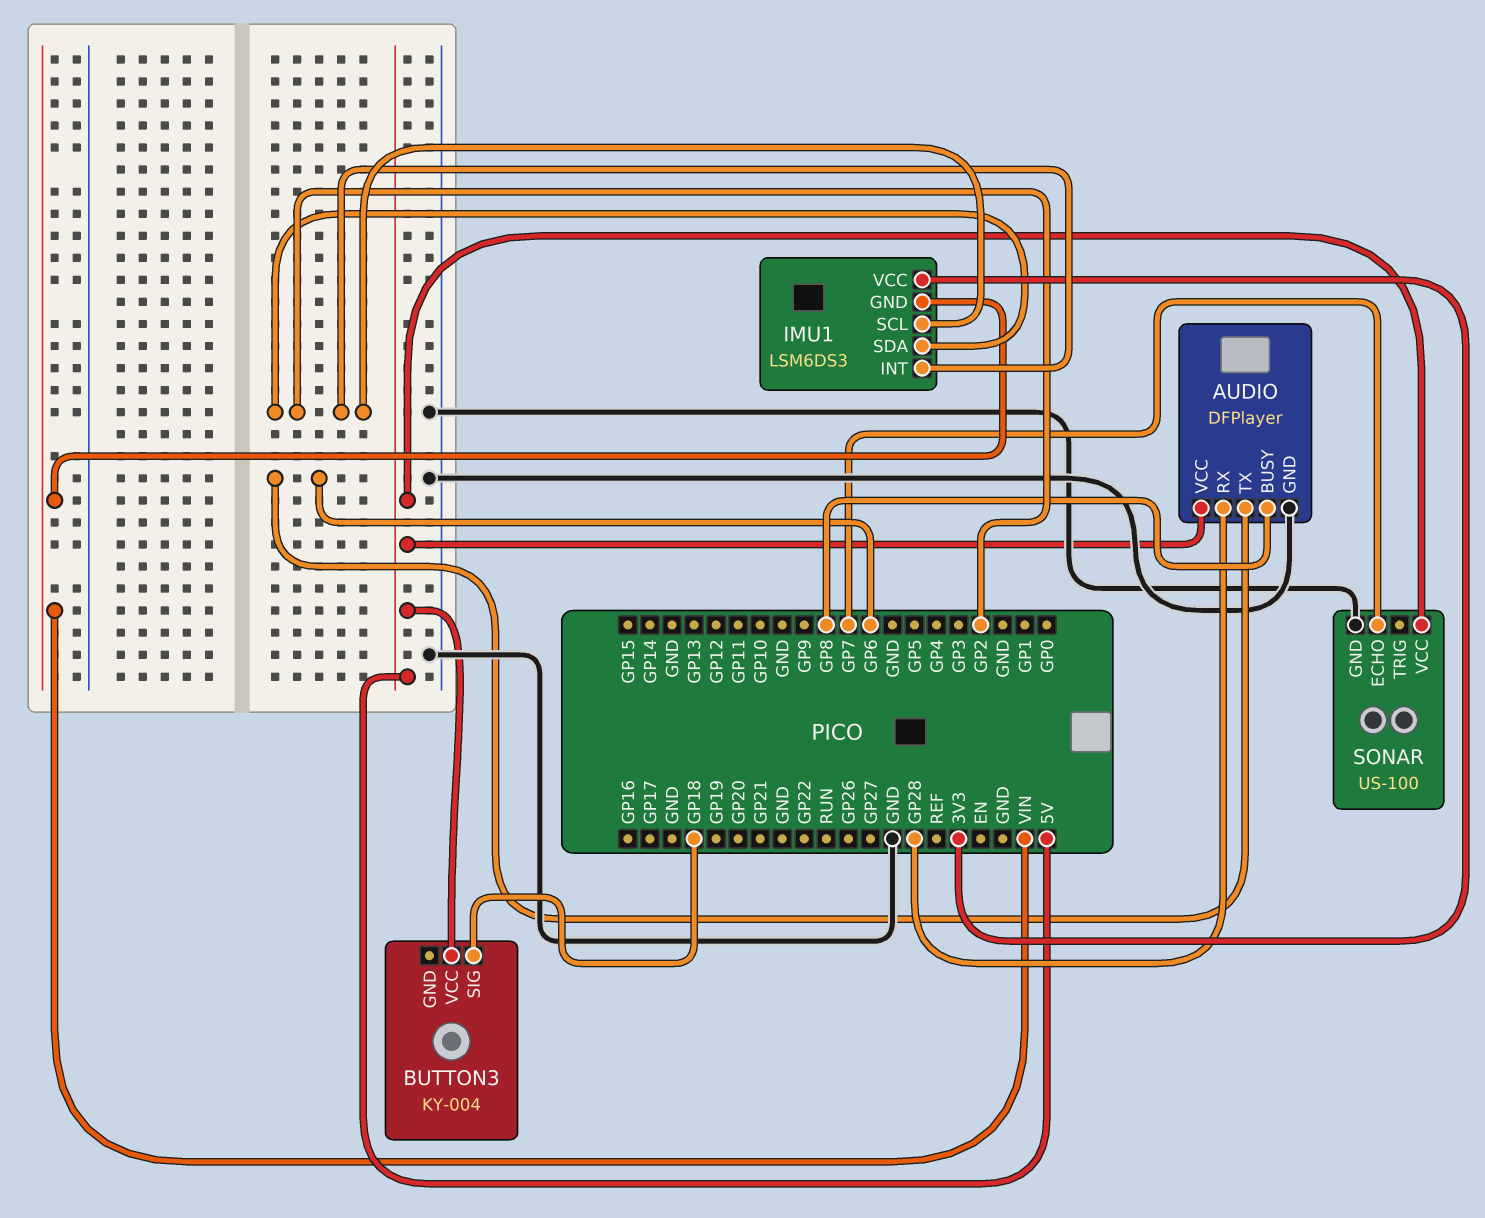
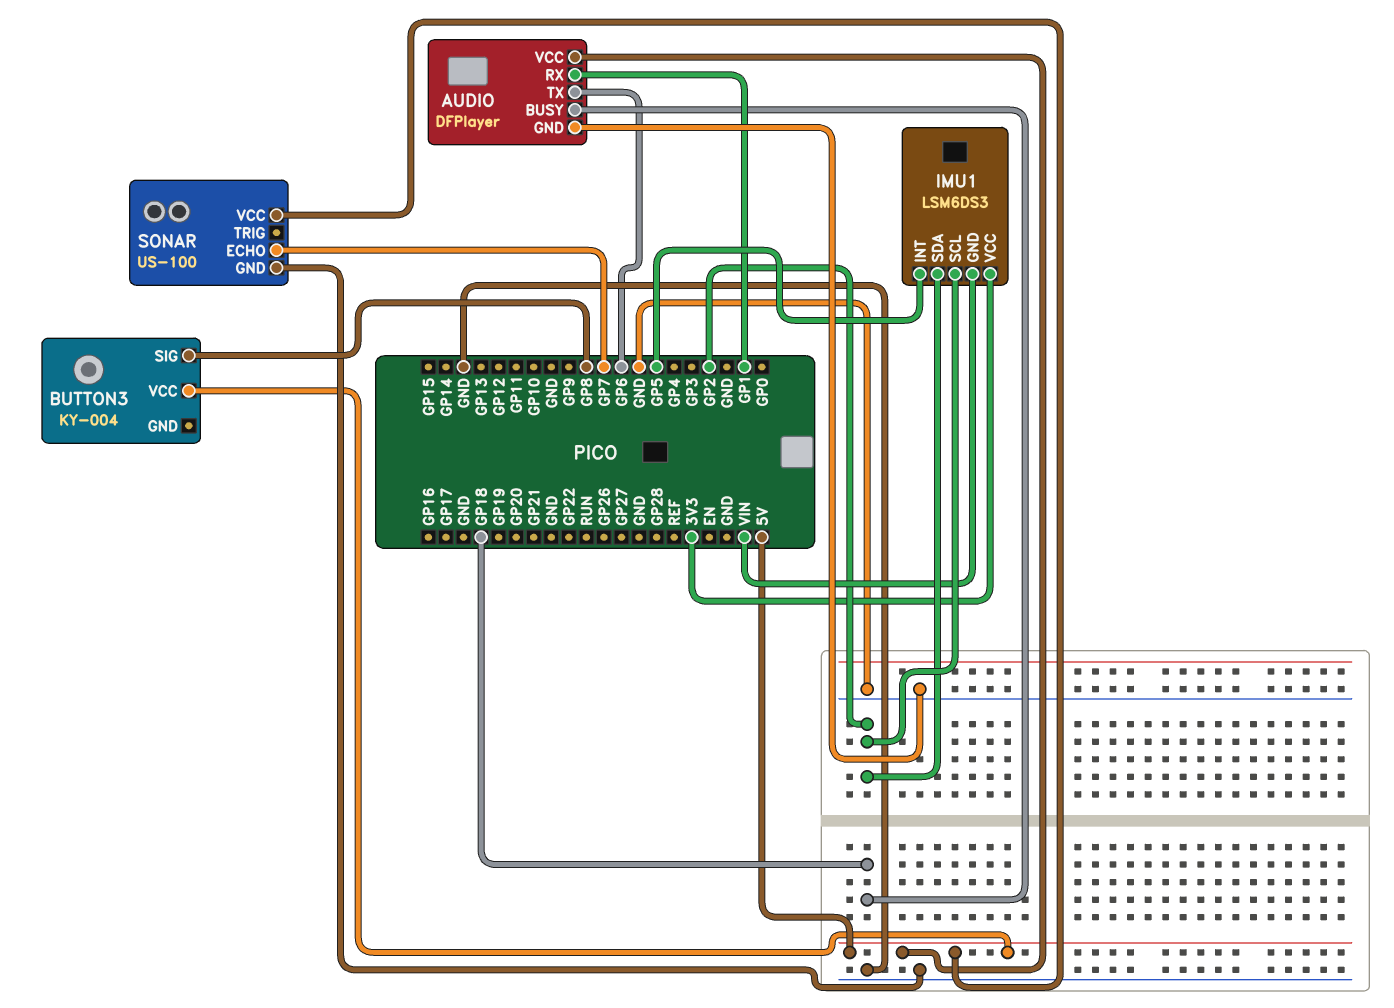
AUDIO pin BUSY: GP8 -> GP18
AUDIO pin RX: GP28 -> GP1
BUTTON3 pin SIG: GP18 -> GP8
IMU1 pin INT: GP2 -> GP5

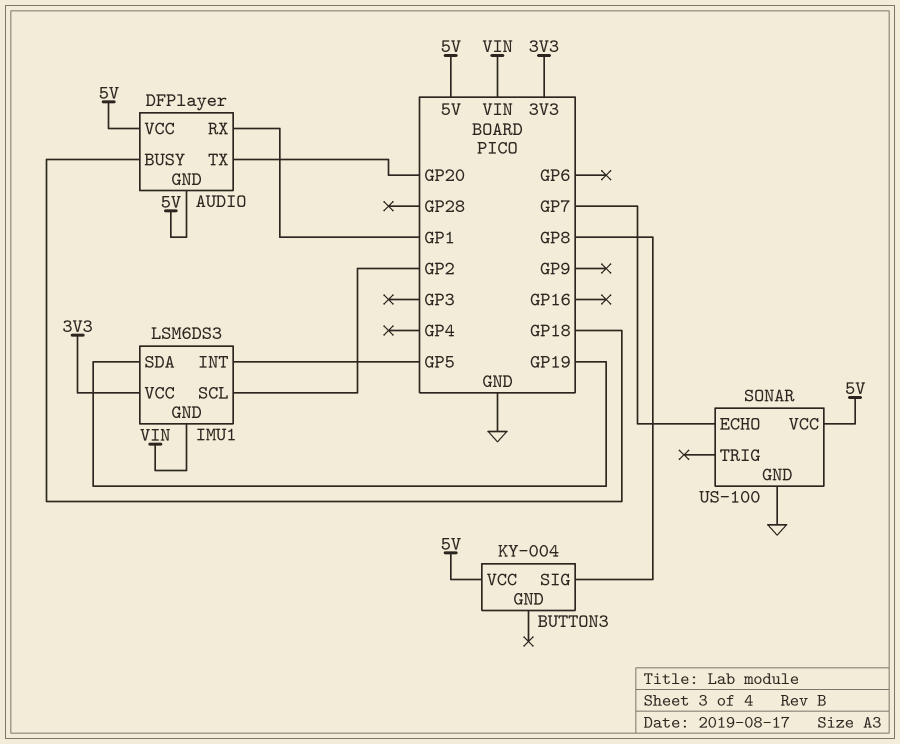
AUDIO pin GND: GND -> 5V
AUDIO pin TX: GP6 -> GP20
IMU1 pin SDA: GP2 -> GP19

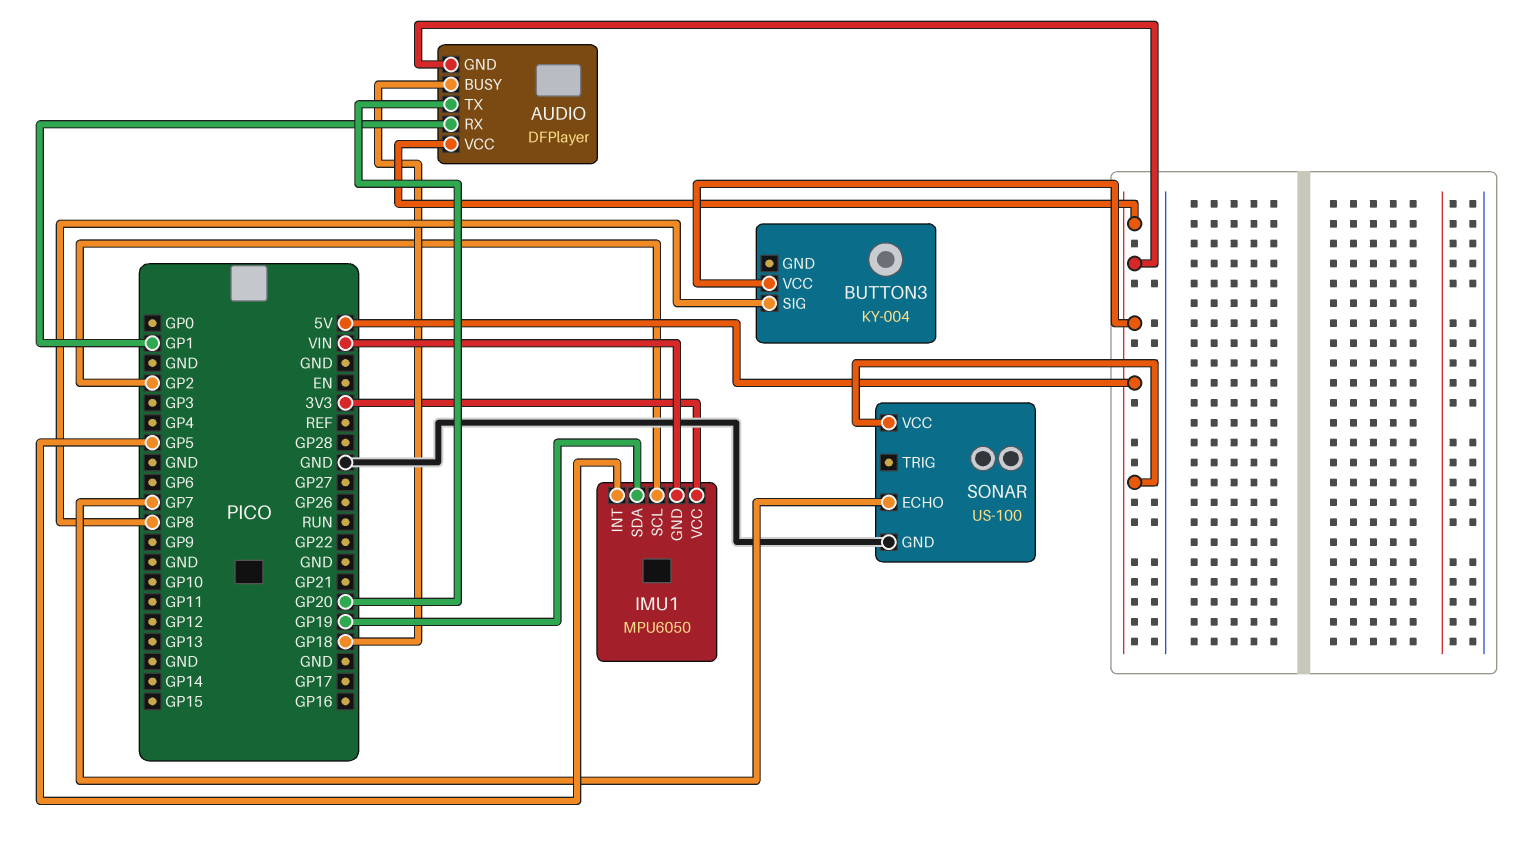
IMU1: LSM6DS3 -> MPU6050

